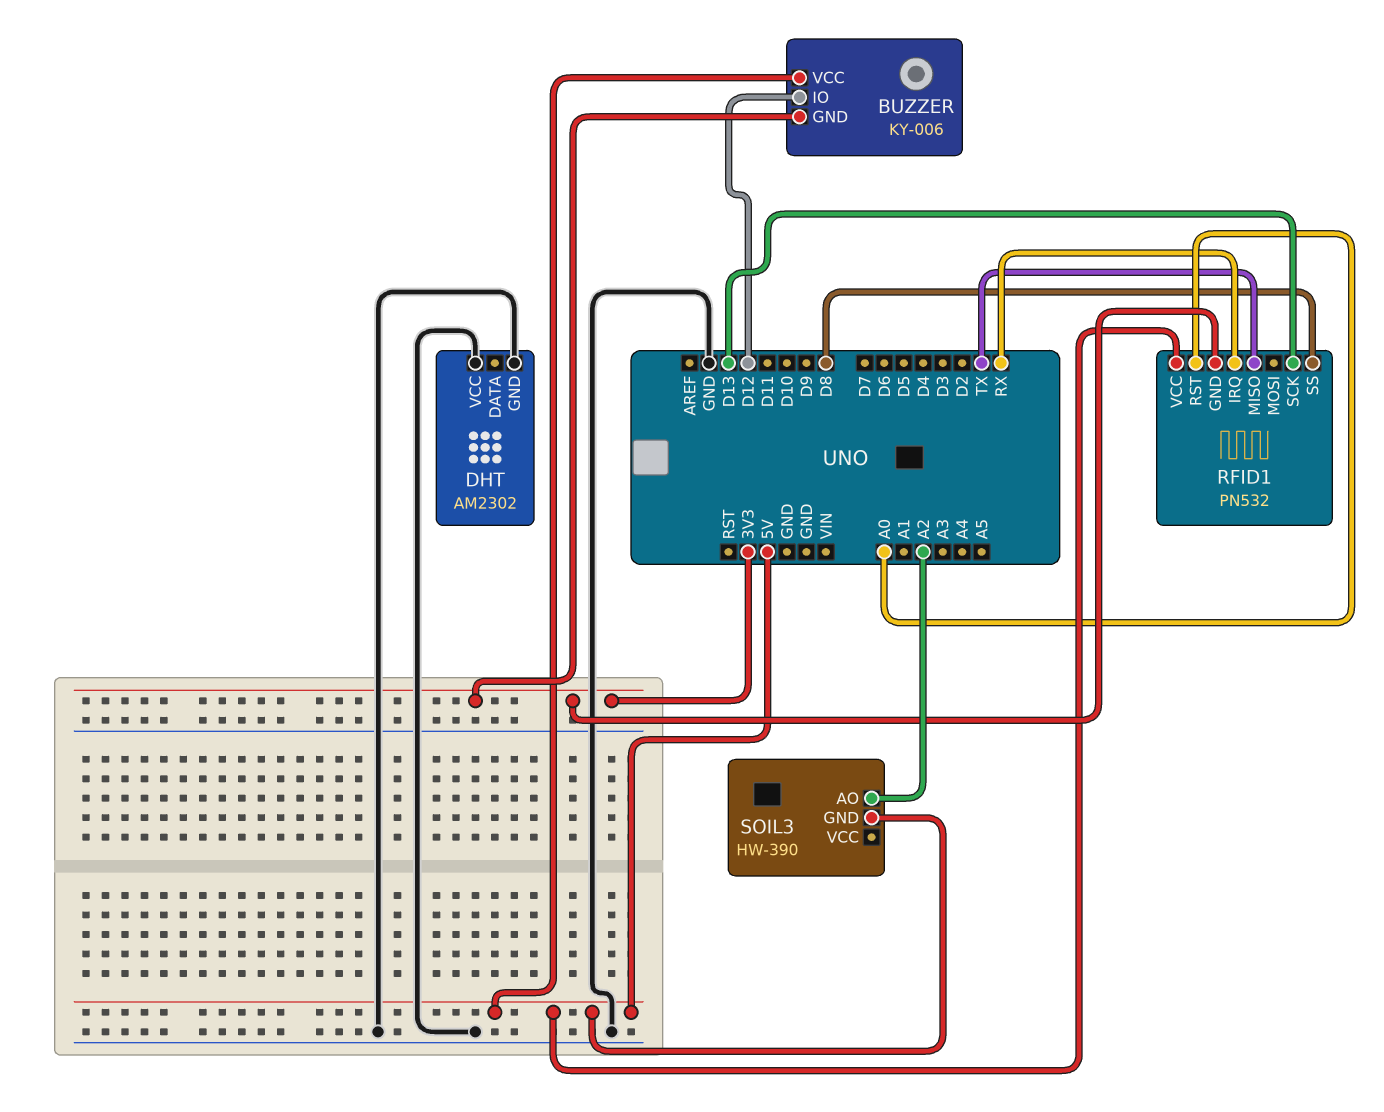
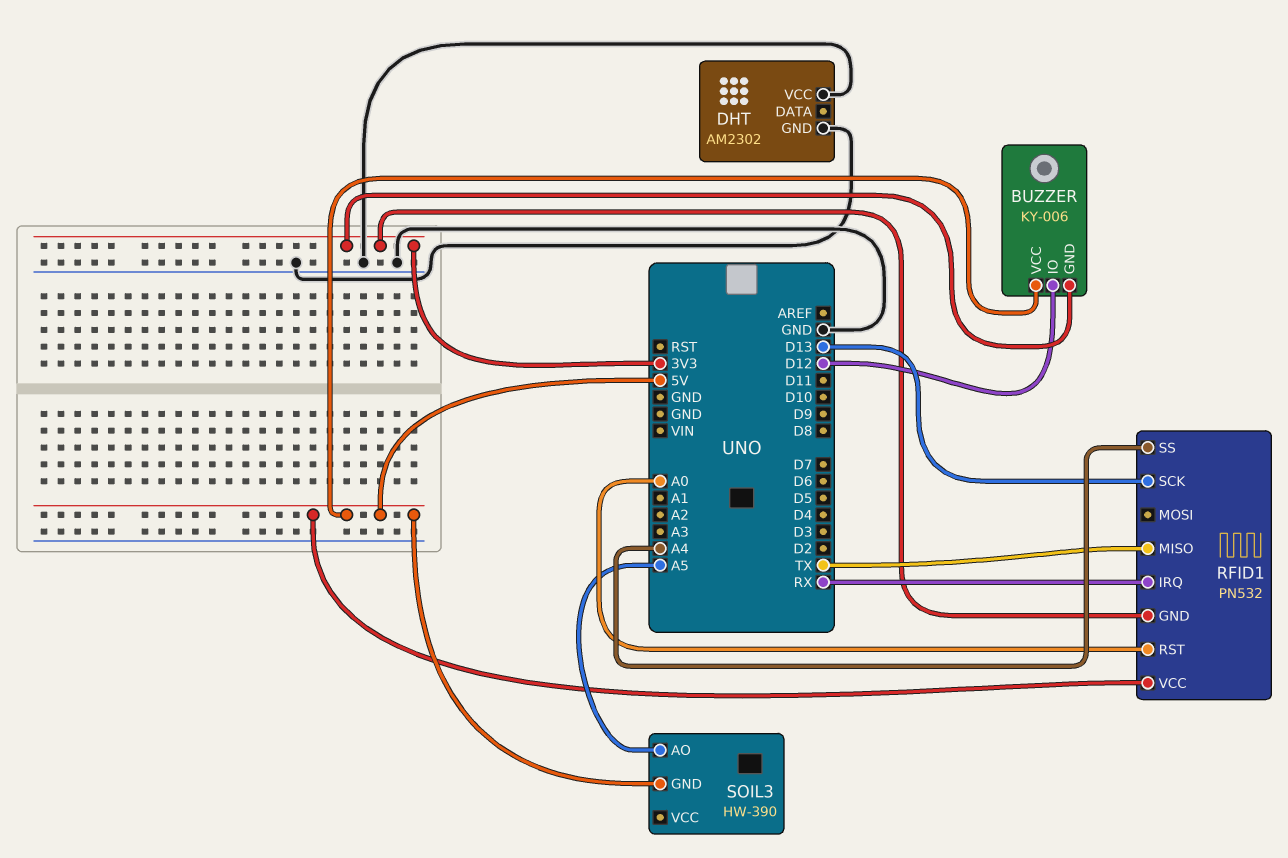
RFID1 pin SS: D8 -> A4
SOIL3 pin AO: A2 -> A5

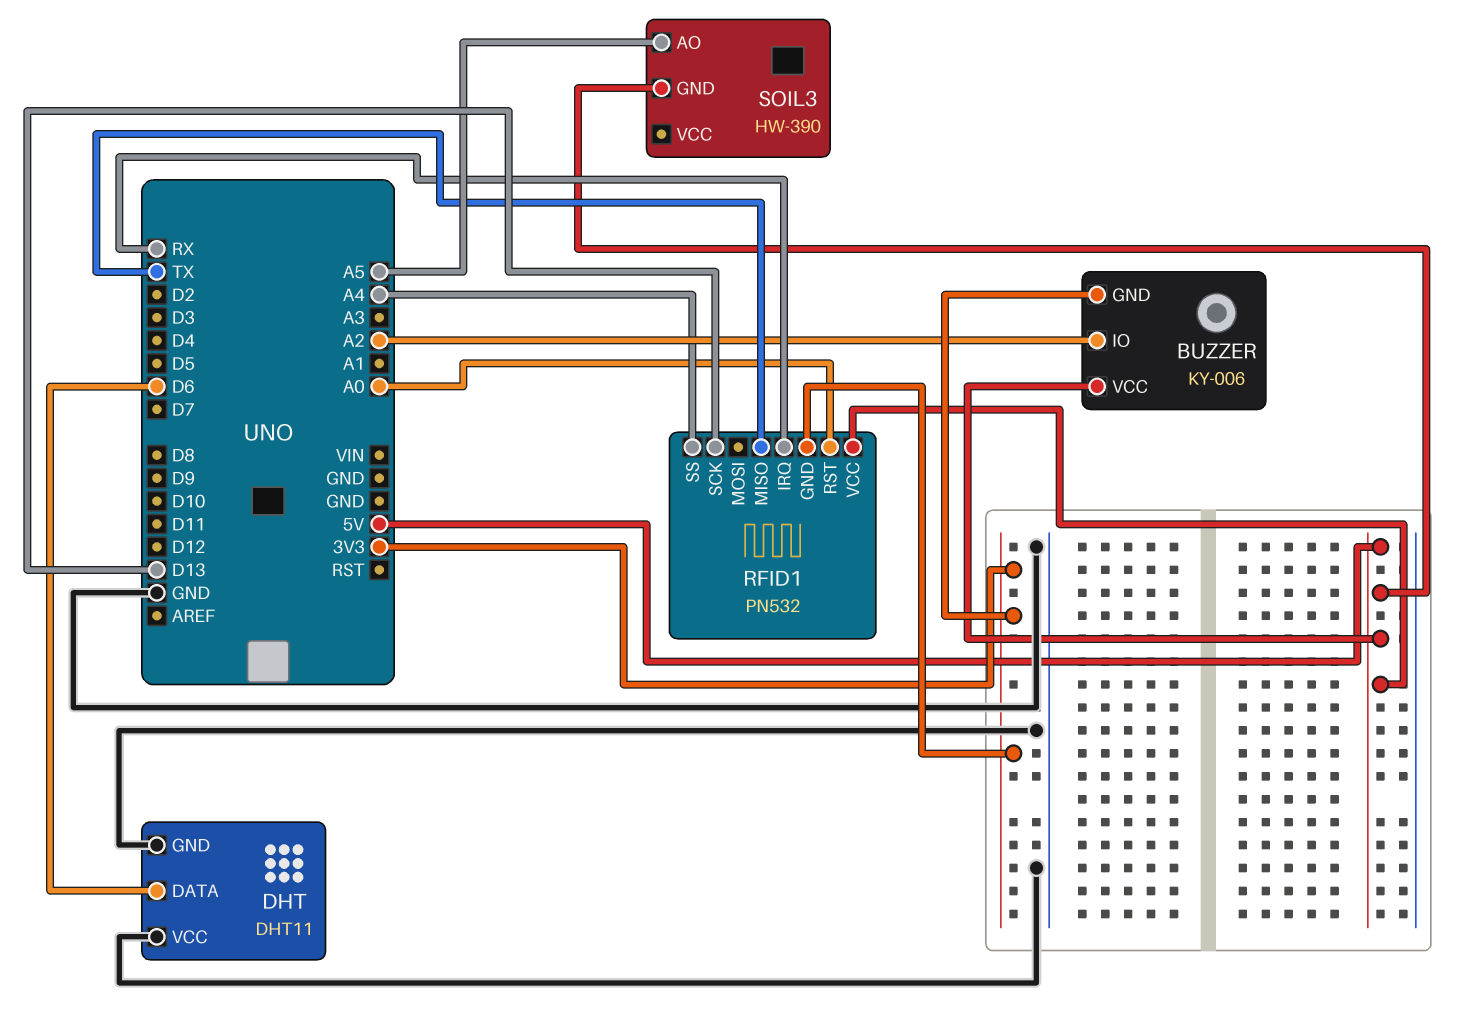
BUZZER pin IO: D12 -> A2
DHT: AM2302 -> DHT11
DHT pin DATA: none -> D6

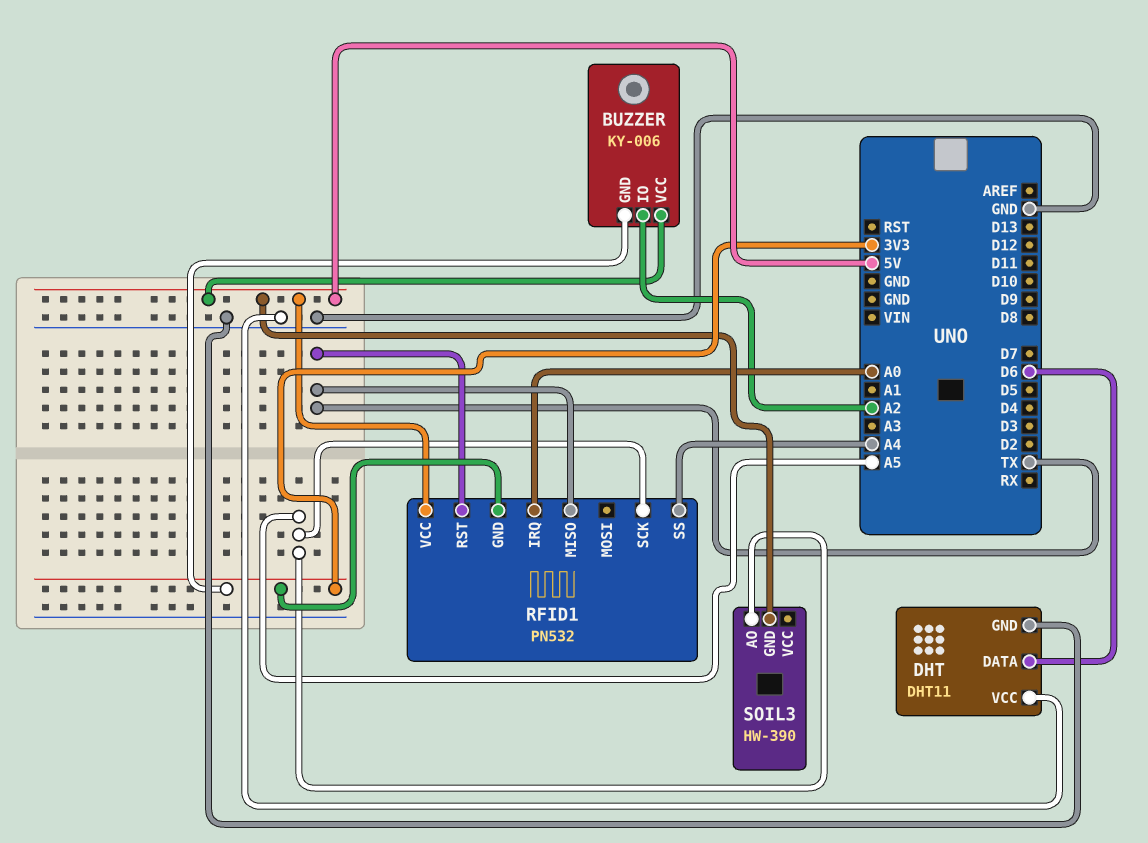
RFID1 pin IRQ: RX -> A0
RFID1 pin RST: A0 -> TX
RFID1 pin SCK: D13 -> A5

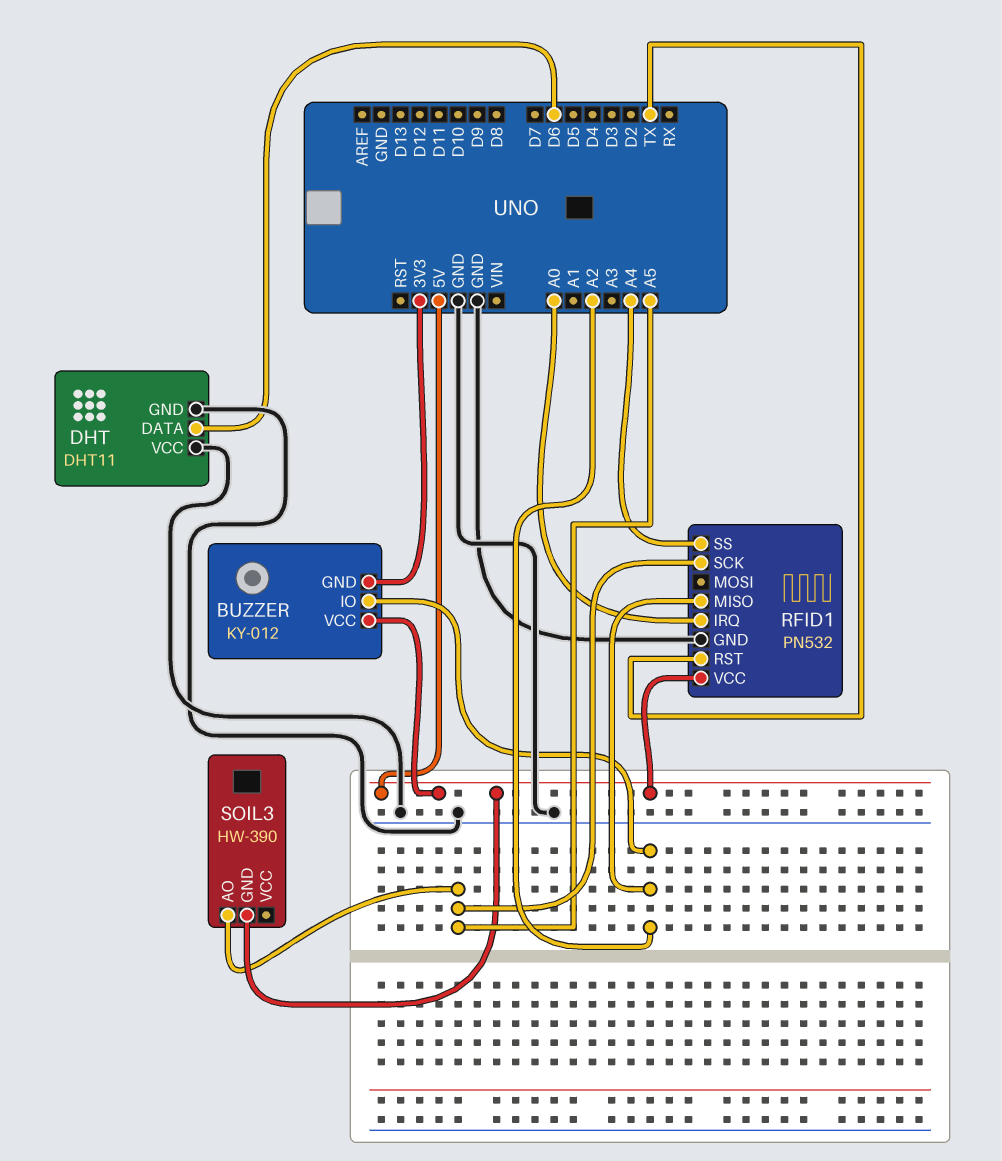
BUZZER: KY-006 -> KY-012
RFID1 pin GND: 3V3 -> GND
RFID1 pin MISO: TX -> A2

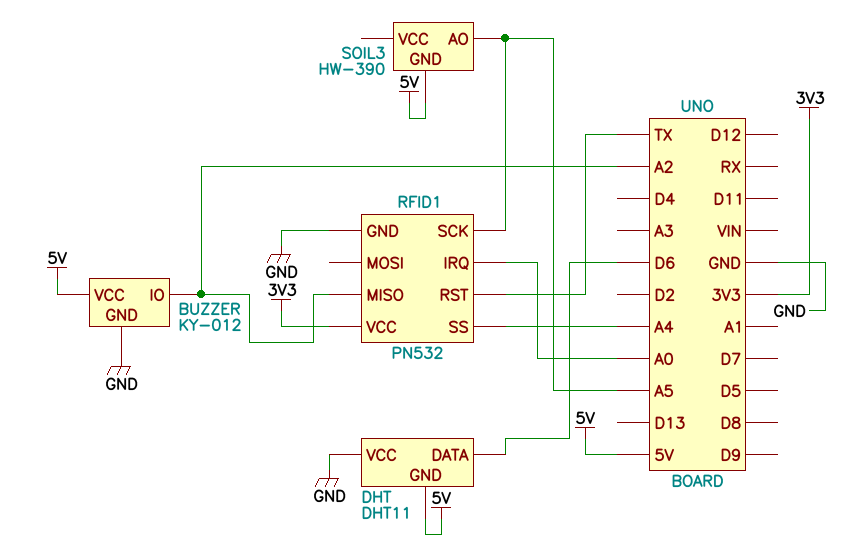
BUZZER pin GND: 3V3 -> GND
DHT pin GND: GND -> 5V
RFID1 pin VCC: 5V -> 3V3

